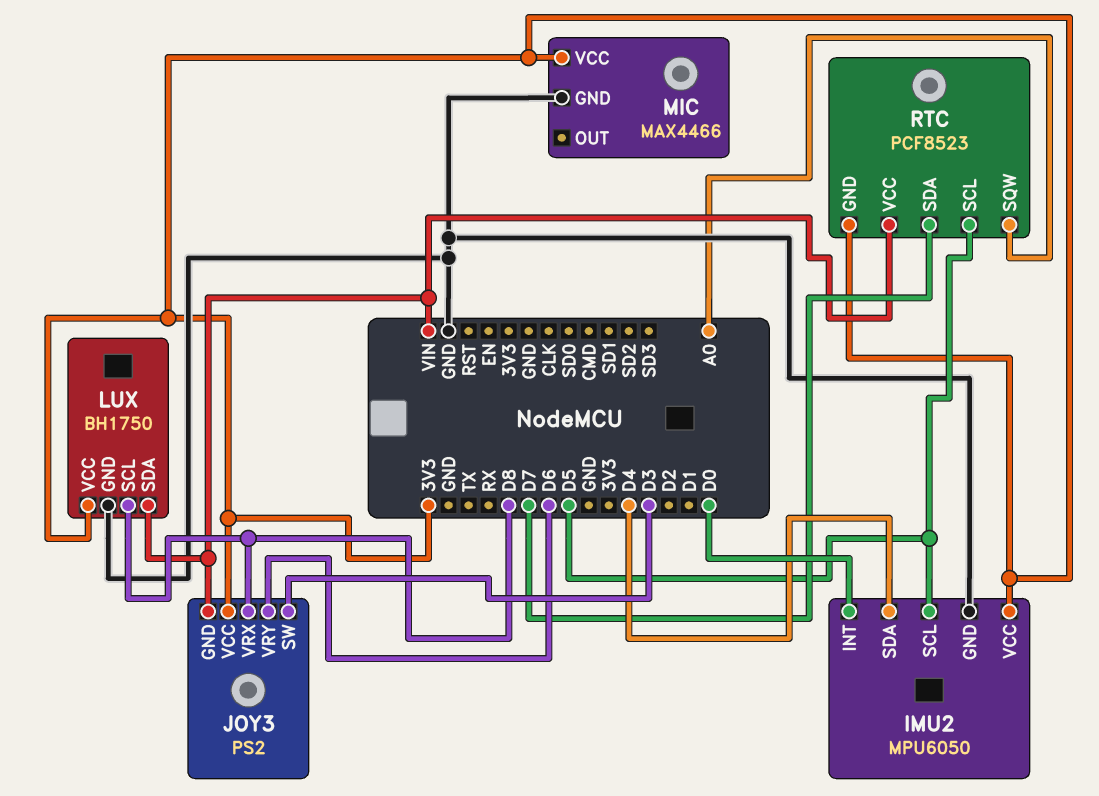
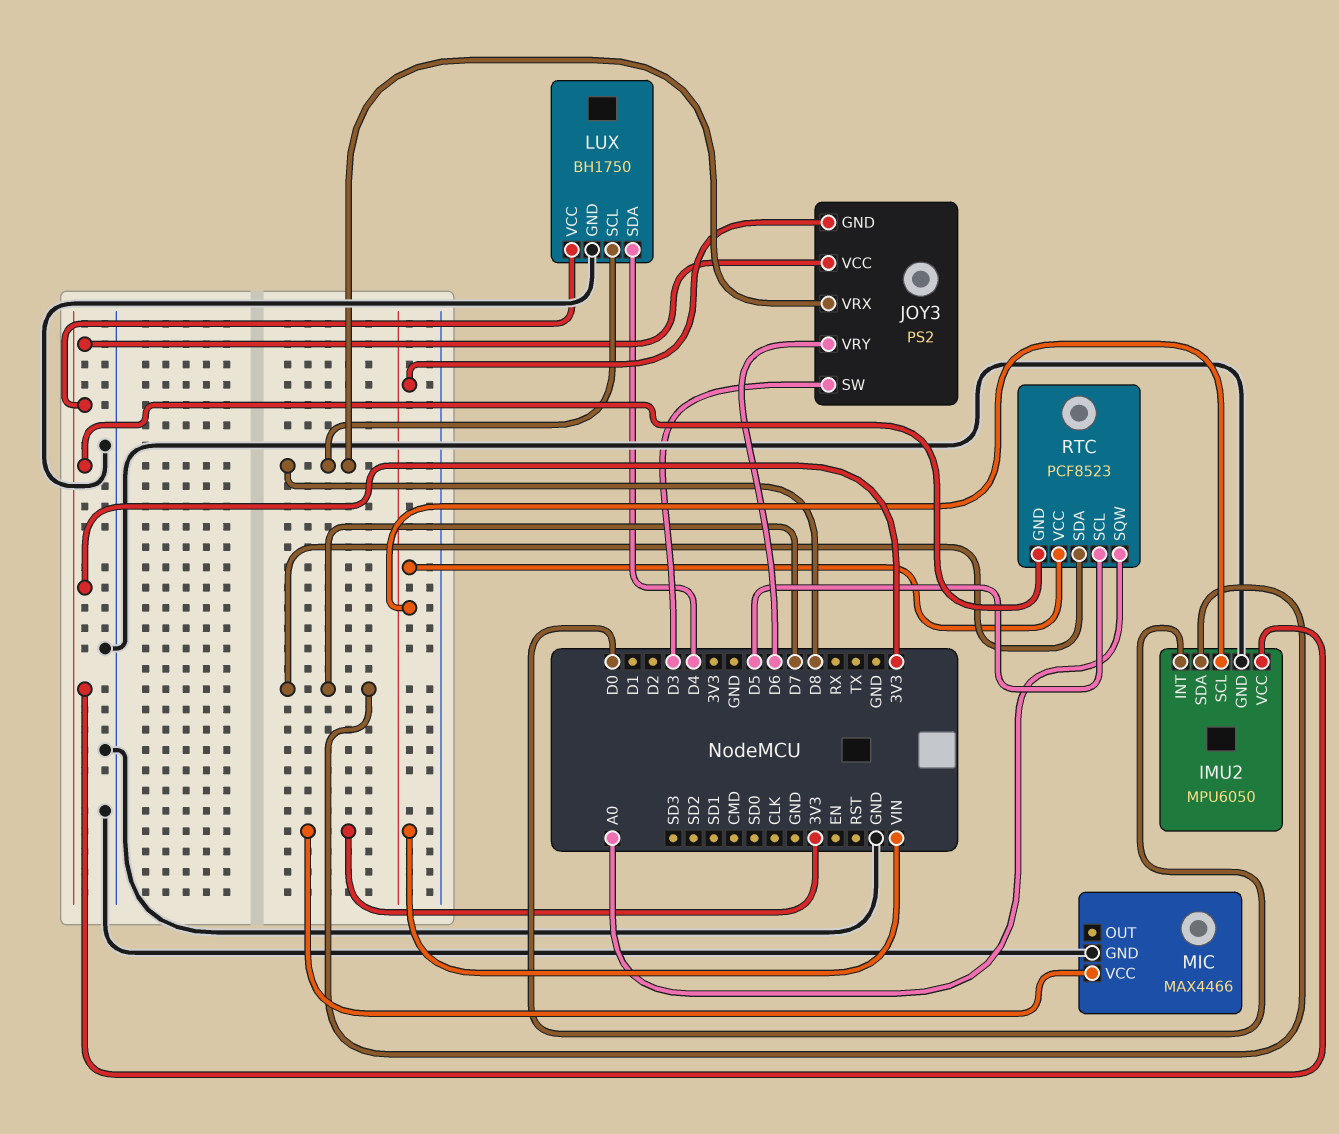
IMU2 pin SCL: D5 -> VIN
IMU2 pin SDA: D4 -> D7
LUX pin SDA: VIN -> D4

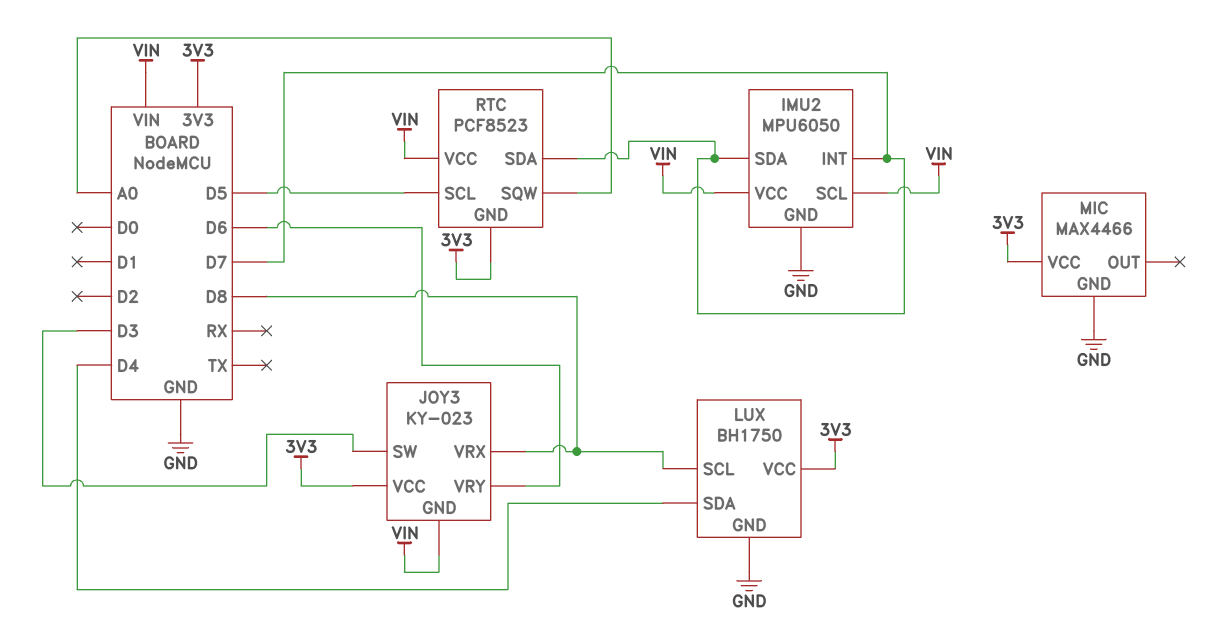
IMU2 pin INT: D0 -> D7
IMU2 pin VCC: 3V3 -> VIN
JOY3: PS2 -> KY-023

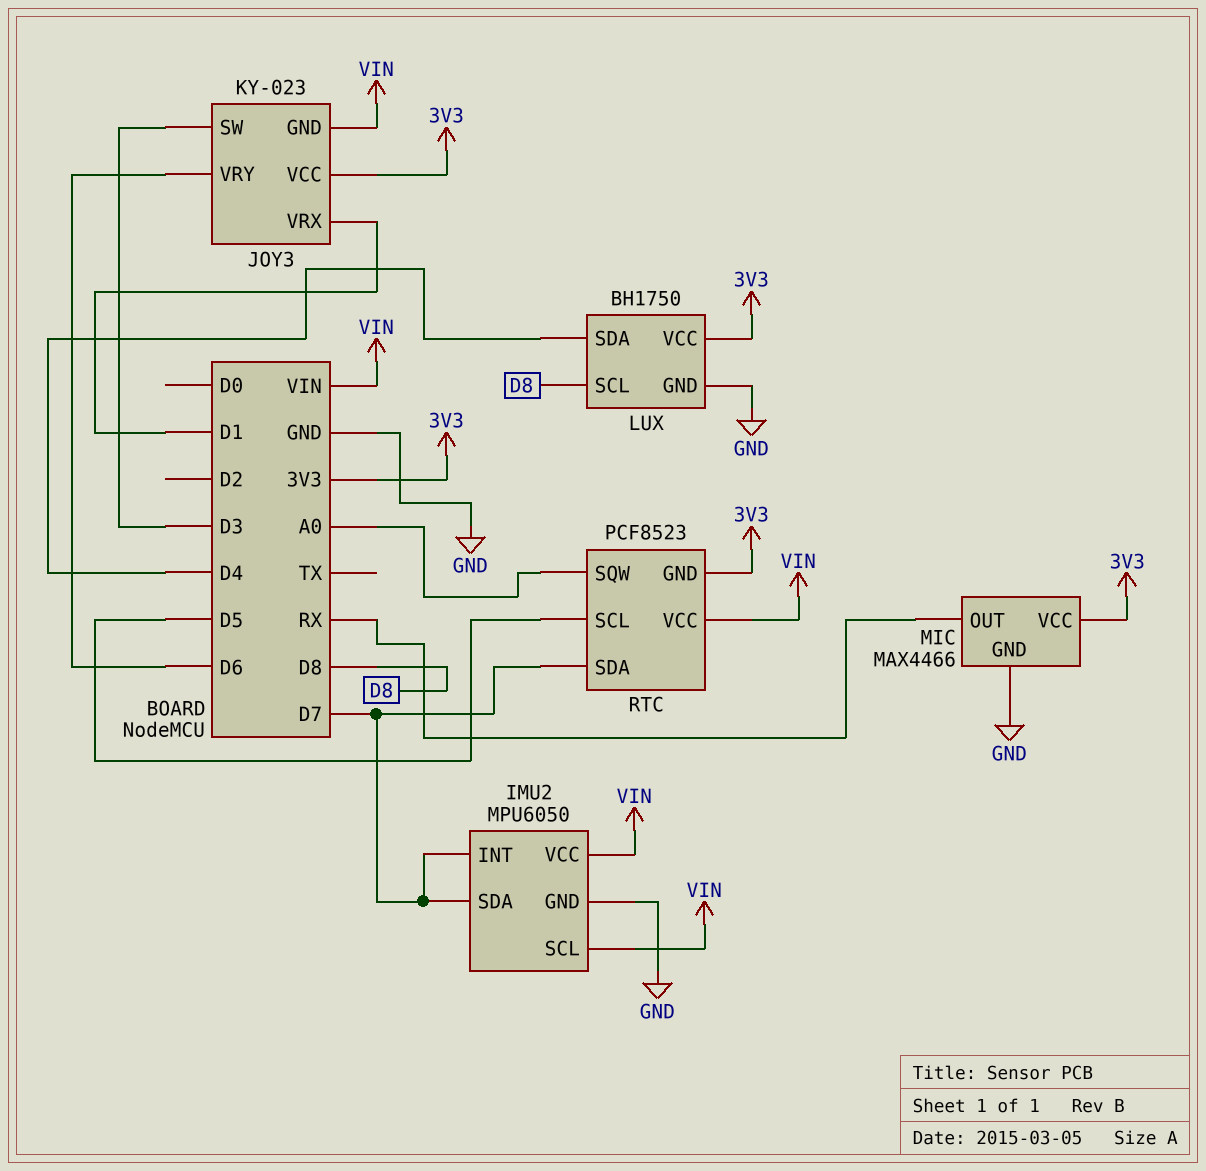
JOY3 pin VRX: D8 -> D1
MIC pin OUT: none -> RX

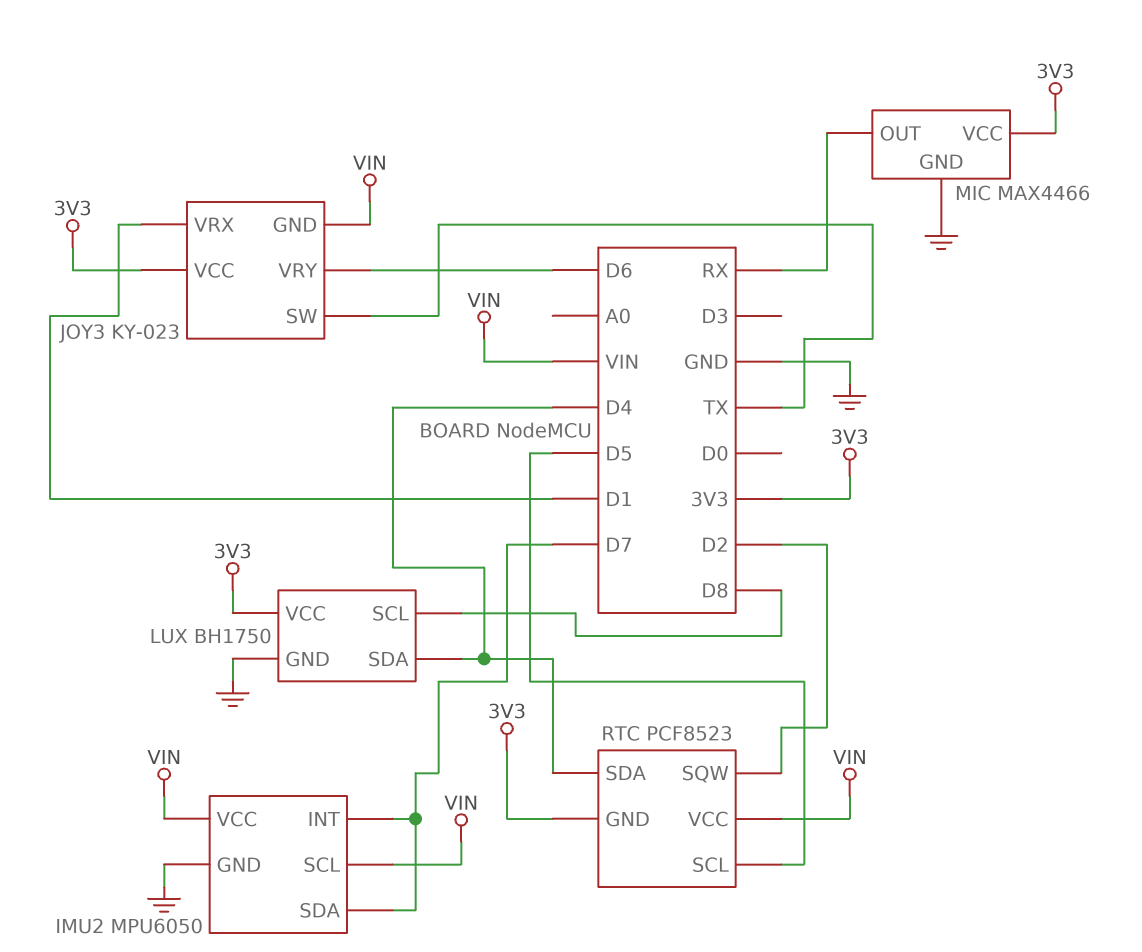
JOY3 pin SW: D3 -> TX
RTC pin SDA: D7 -> D4
RTC pin SQW: A0 -> D2

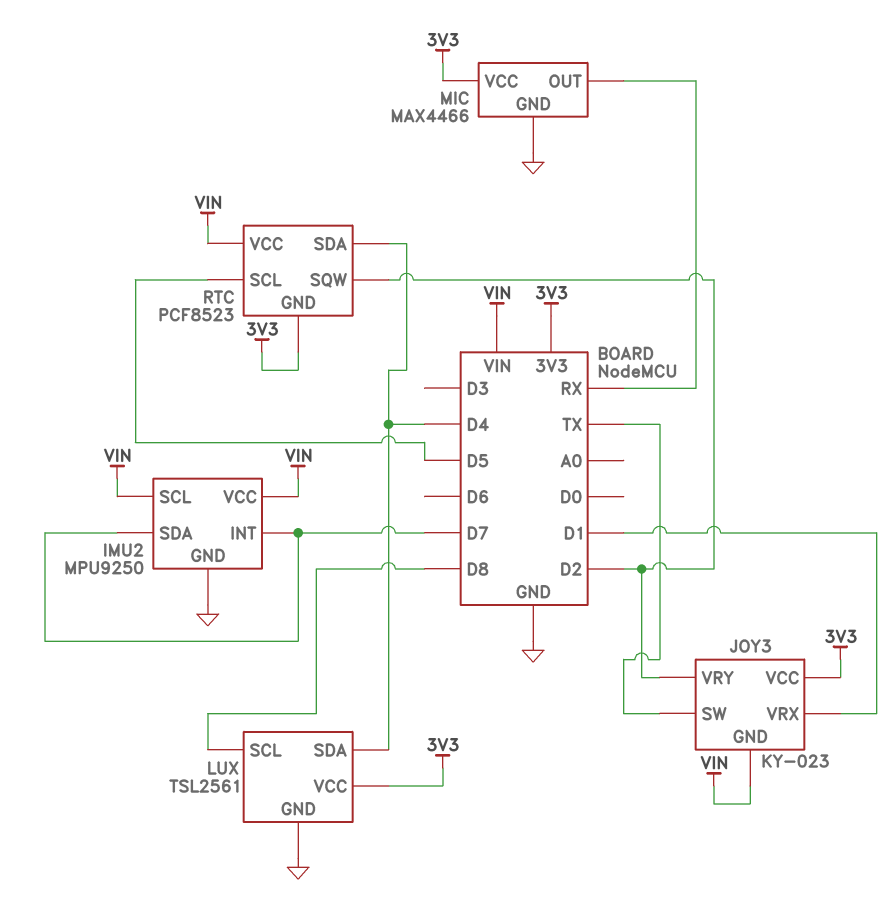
IMU2: MPU6050 -> MPU9250
JOY3 pin VRY: D6 -> D2
LUX: BH1750 -> TSL2561

